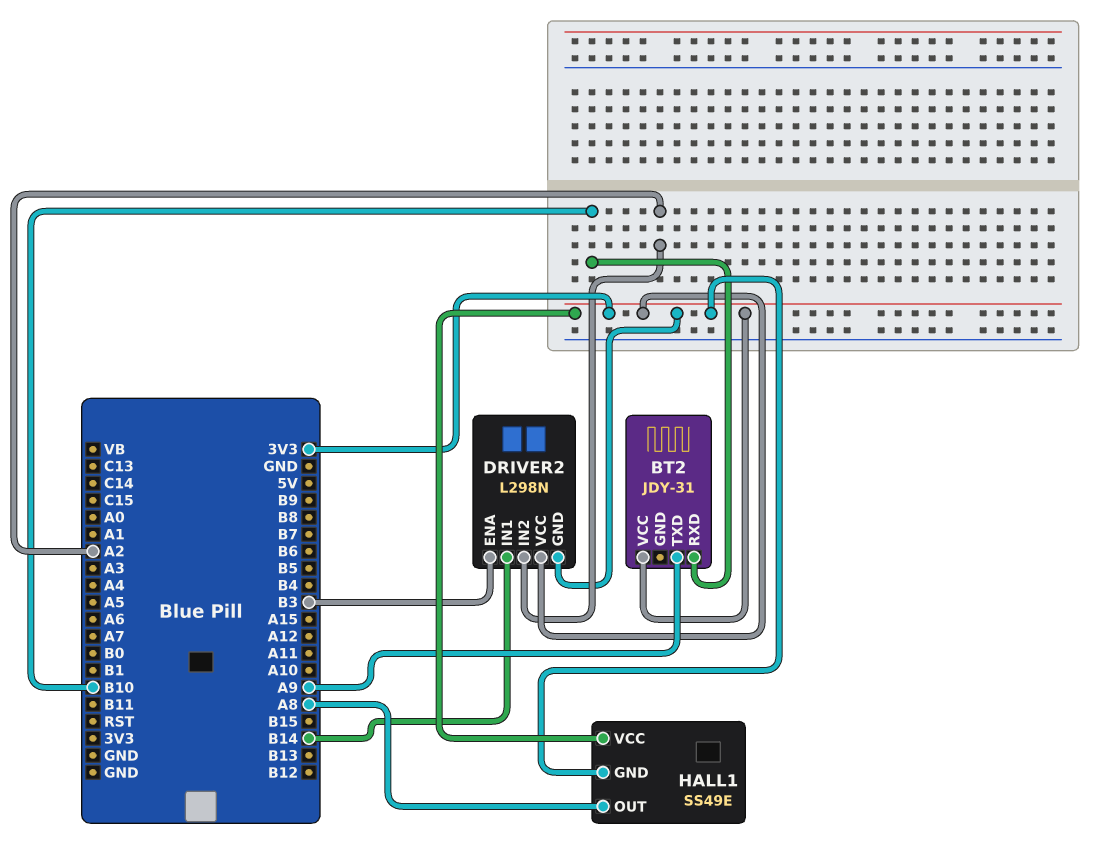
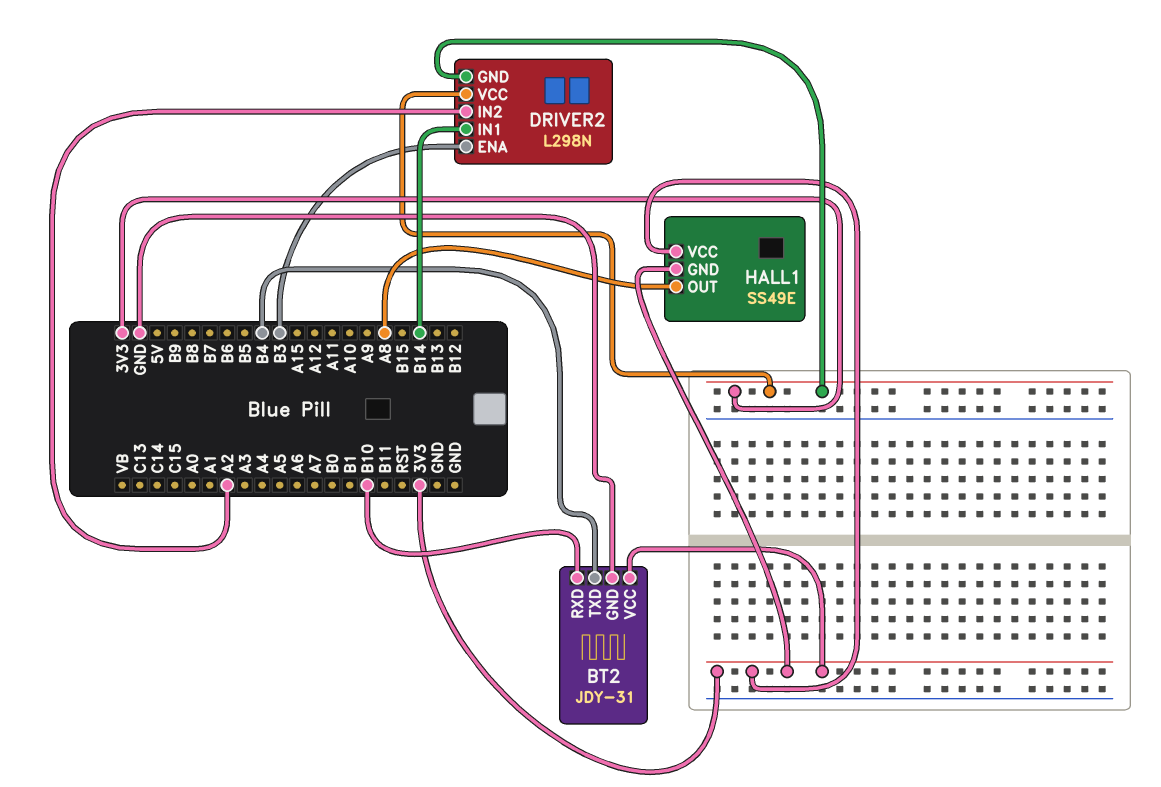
BT2 pin GND: none -> GND
BT2 pin TXD: A9 -> B4

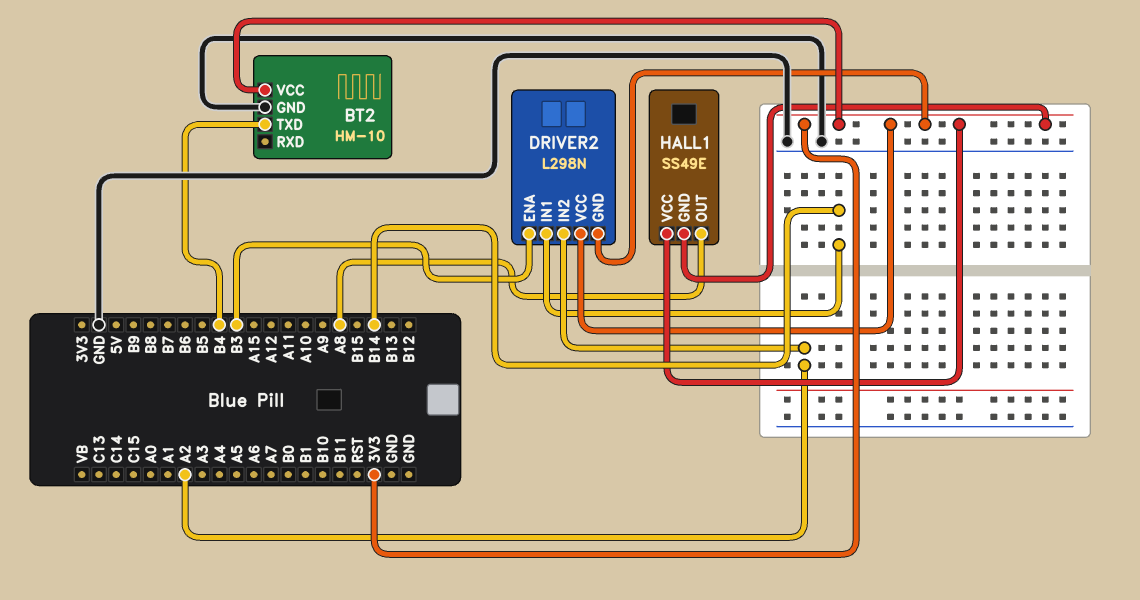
BT2: JDY-31 -> HM-10
BT2 pin RXD: B10 -> none

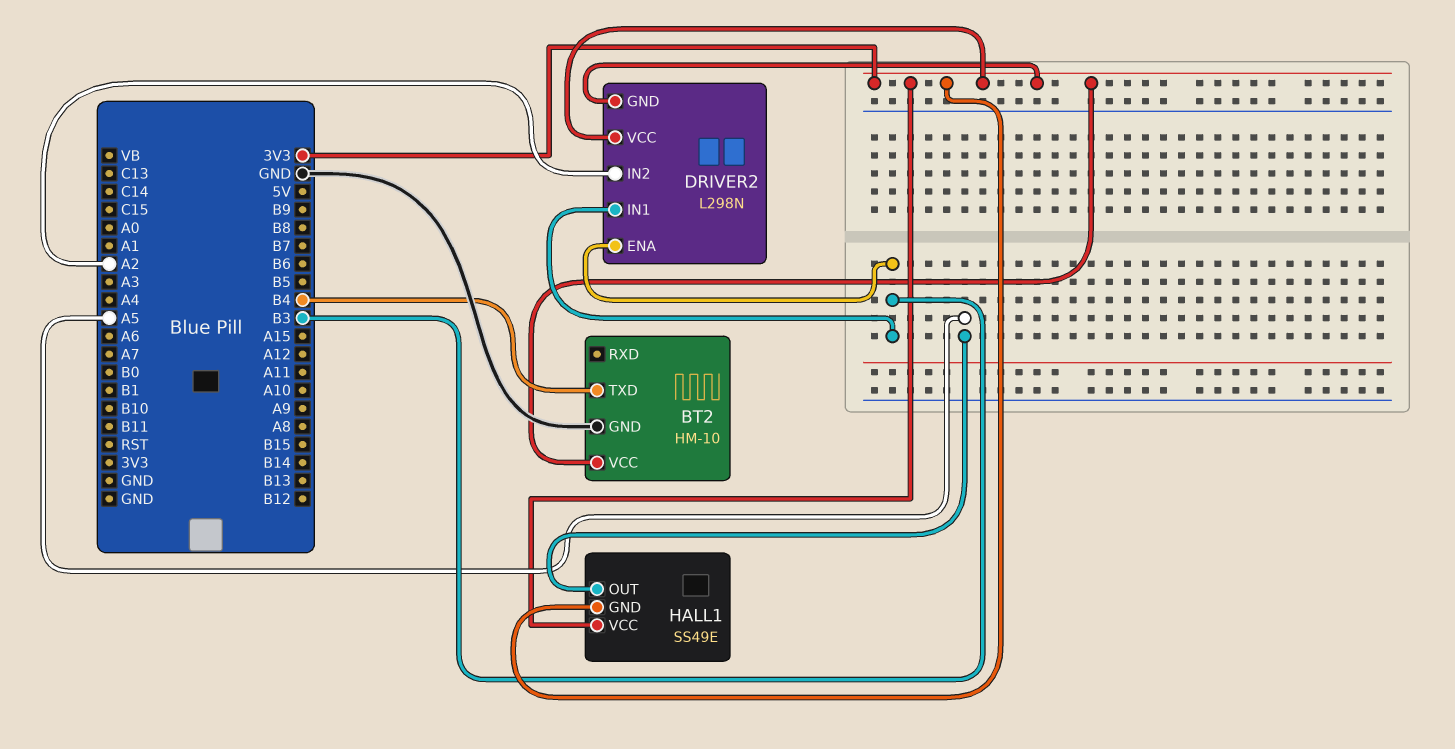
DRIVER2 pin IN1: B14 -> B3
HALL1 pin OUT: A8 -> A5

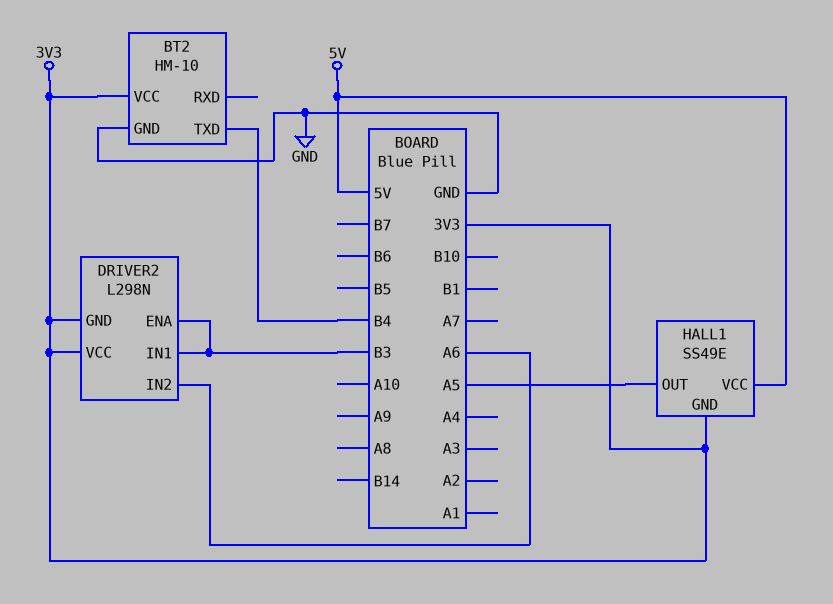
DRIVER2 pin IN2: A2 -> A6
HALL1 pin VCC: 3V3 -> 5V

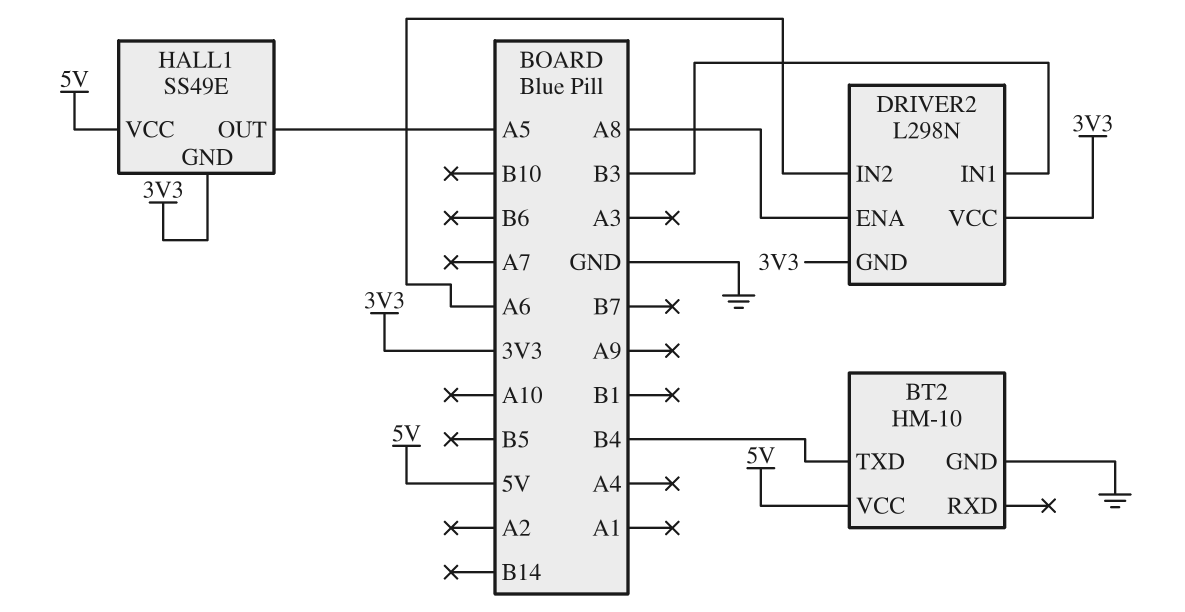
BT2 pin VCC: 3V3 -> 5V
DRIVER2 pin ENA: B3 -> A8

